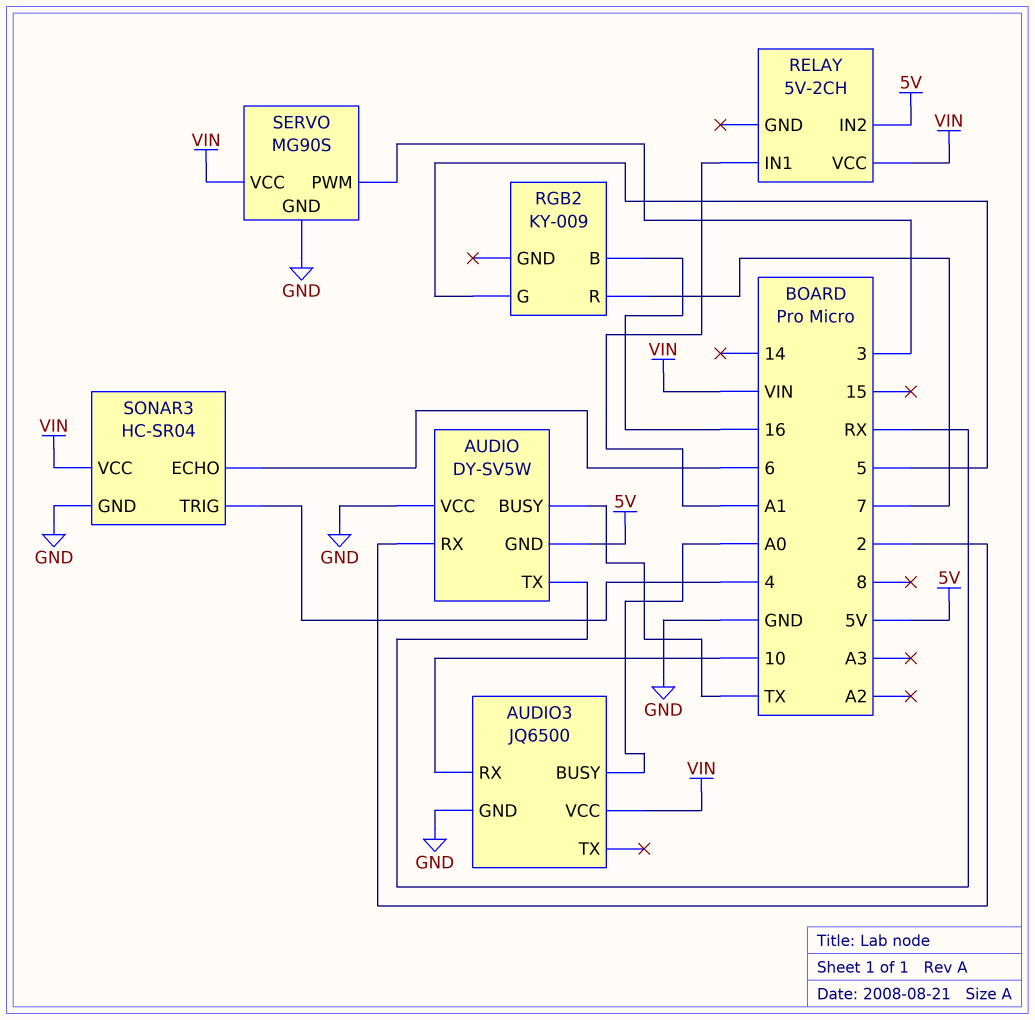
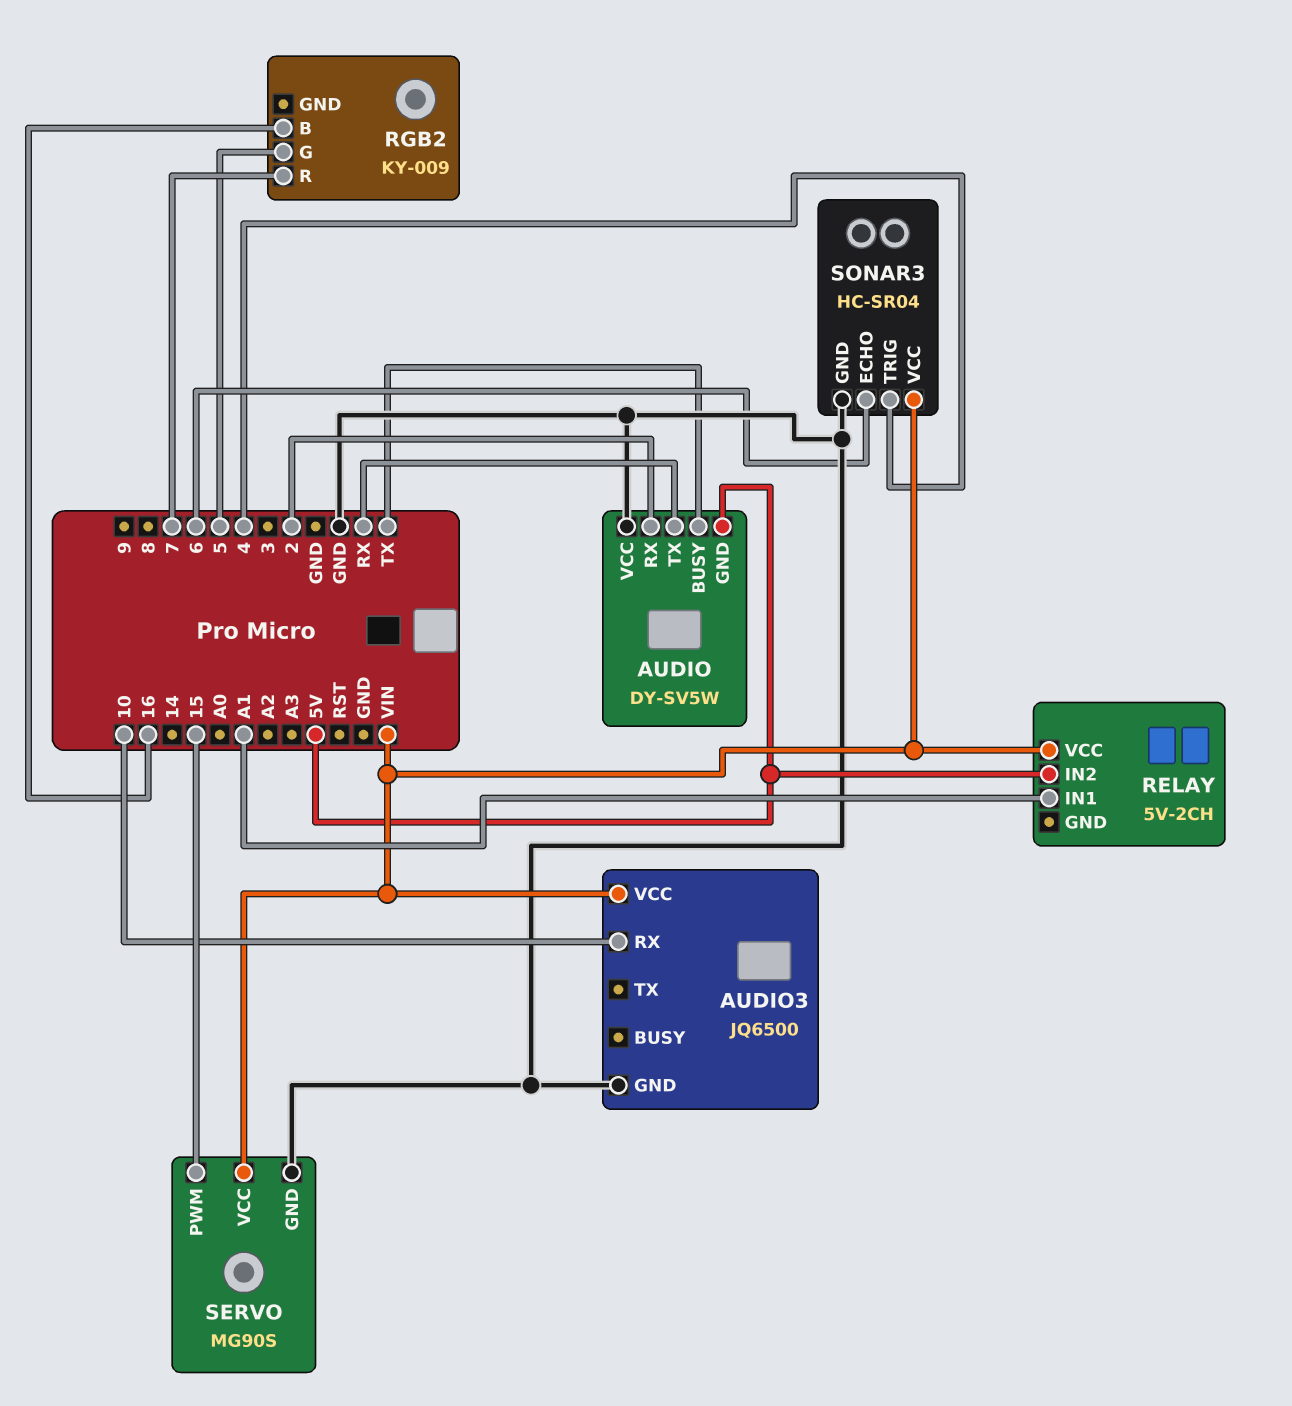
AUDIO3 pin BUSY: A0 -> none
SERVO pin PWM: 3 -> 15

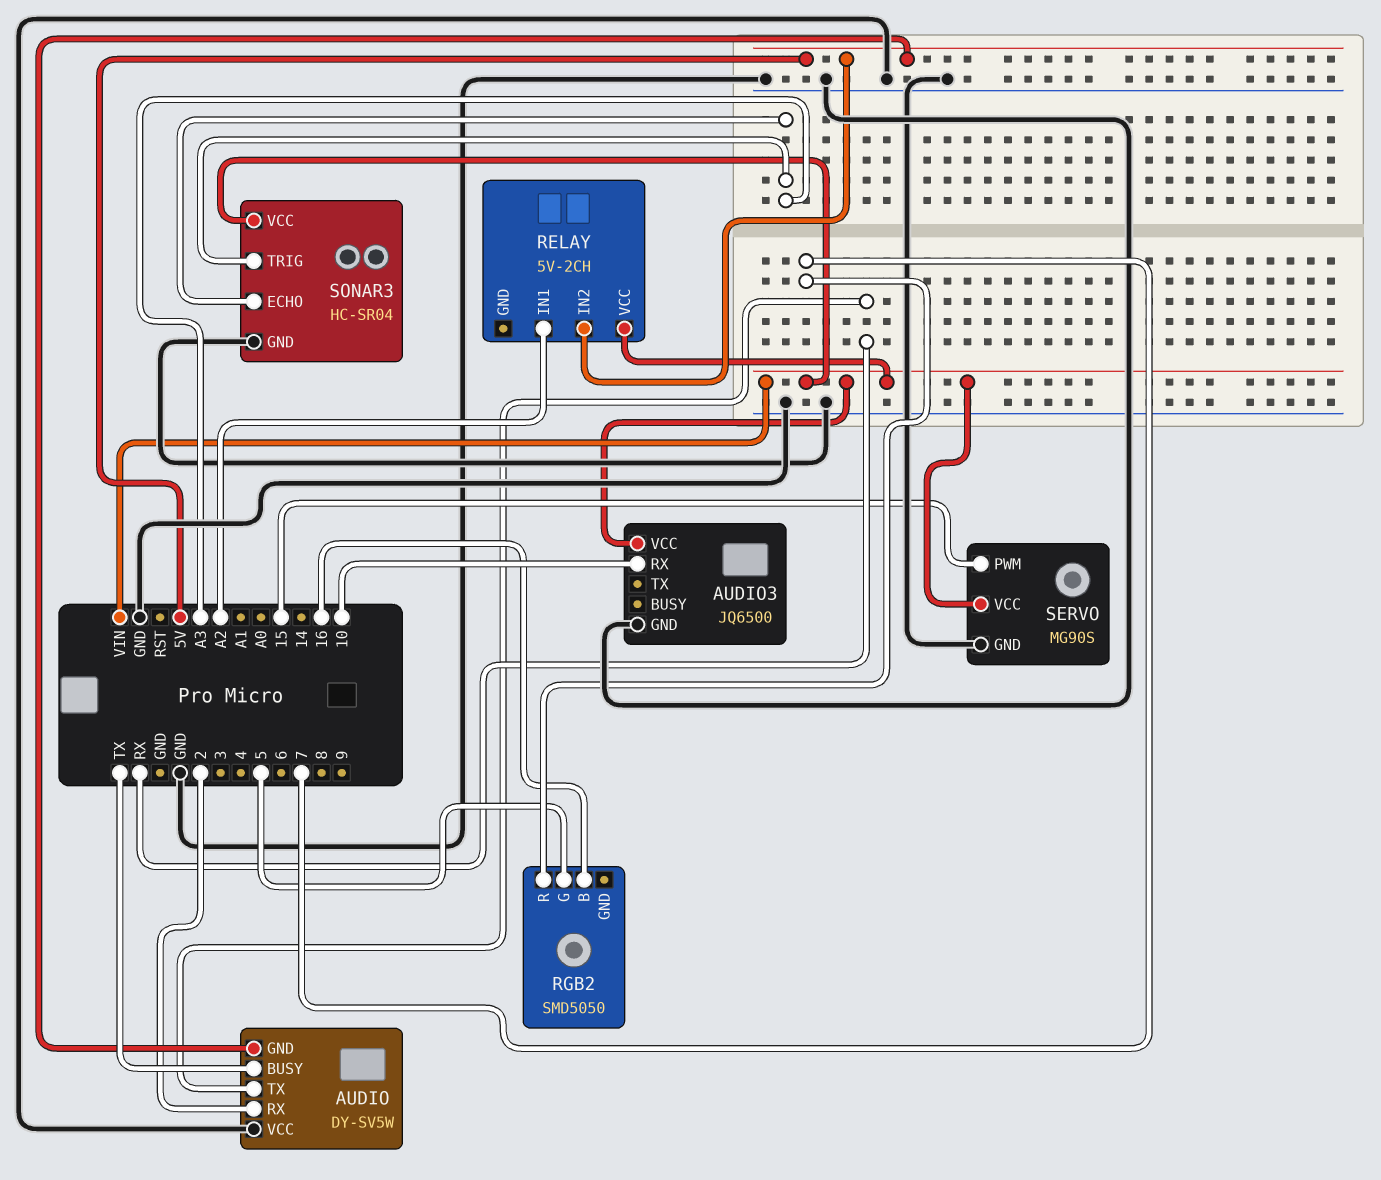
RELAY pin IN1: A1 -> A2
RGB2: KY-009 -> SMD5050
SONAR3 pin ECHO: 6 -> A3
SONAR3 pin TRIG: 4 -> A3

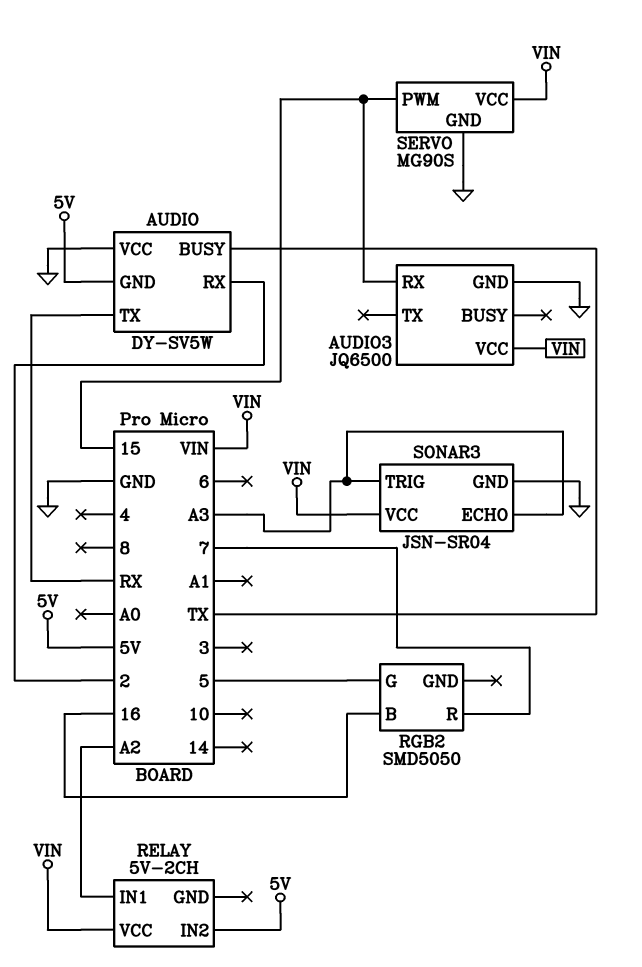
AUDIO3 pin RX: 10 -> 15
SONAR3: HC-SR04 -> JSN-SR04

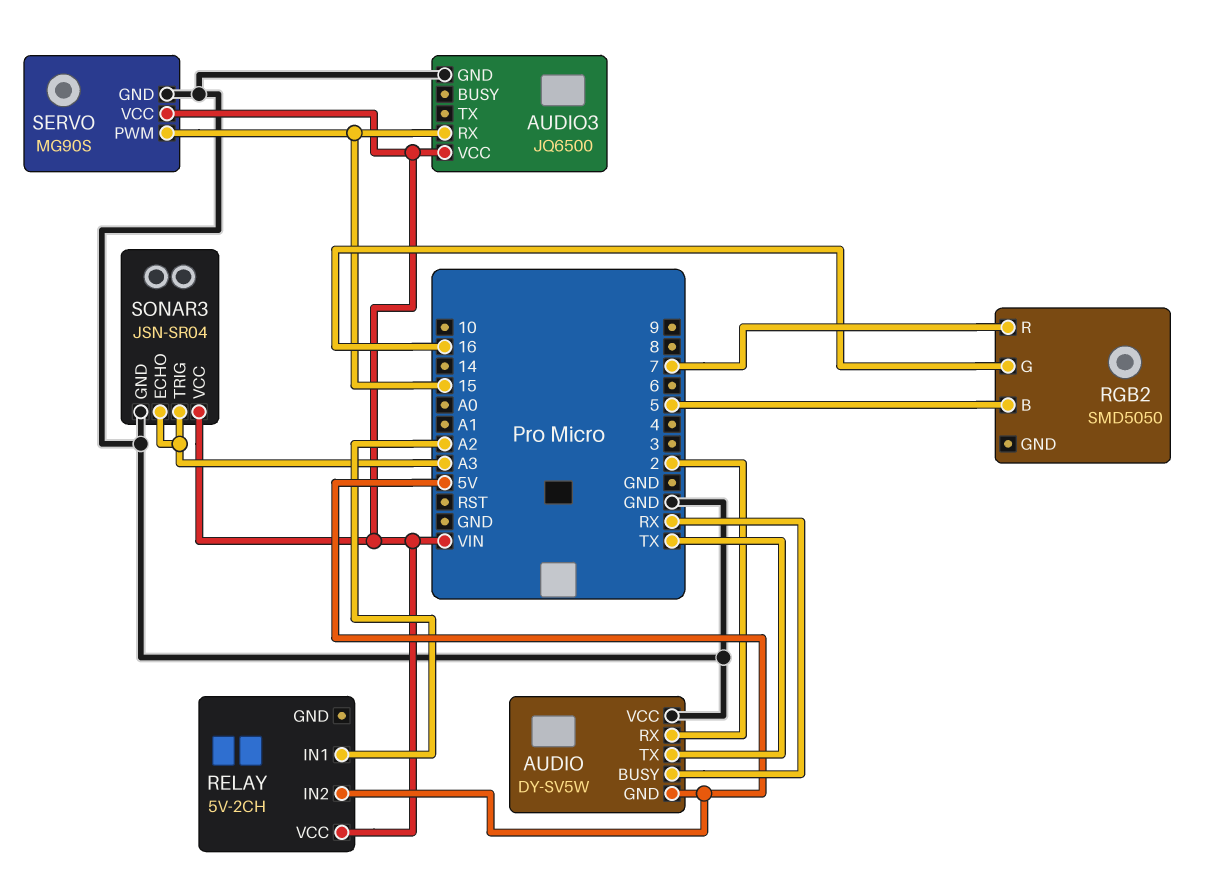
AUDIO pin BUSY: TX -> RX
AUDIO pin TX: RX -> TX
RGB2 pin B: 16 -> 5
RGB2 pin G: 5 -> 16

